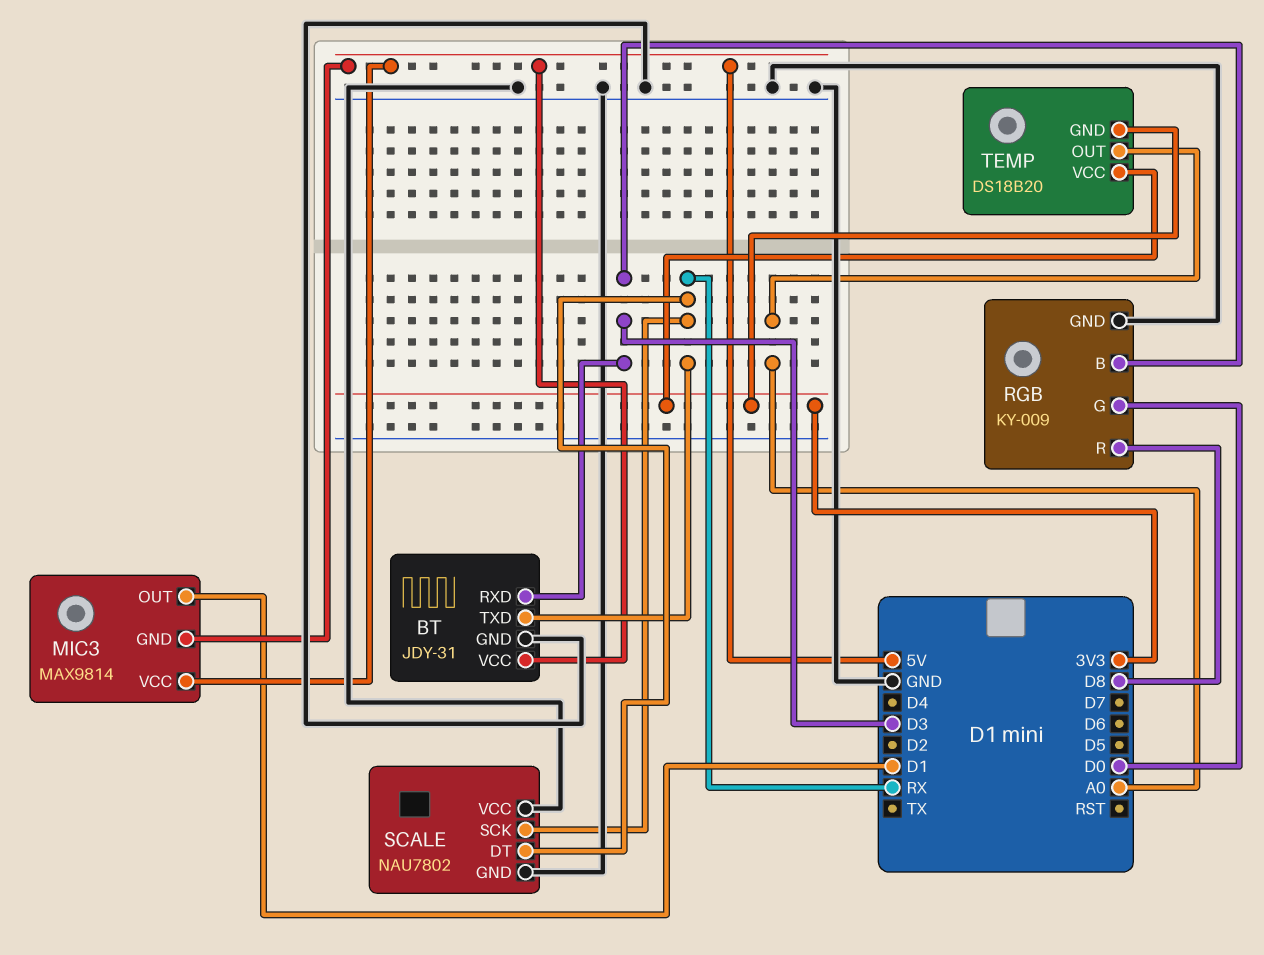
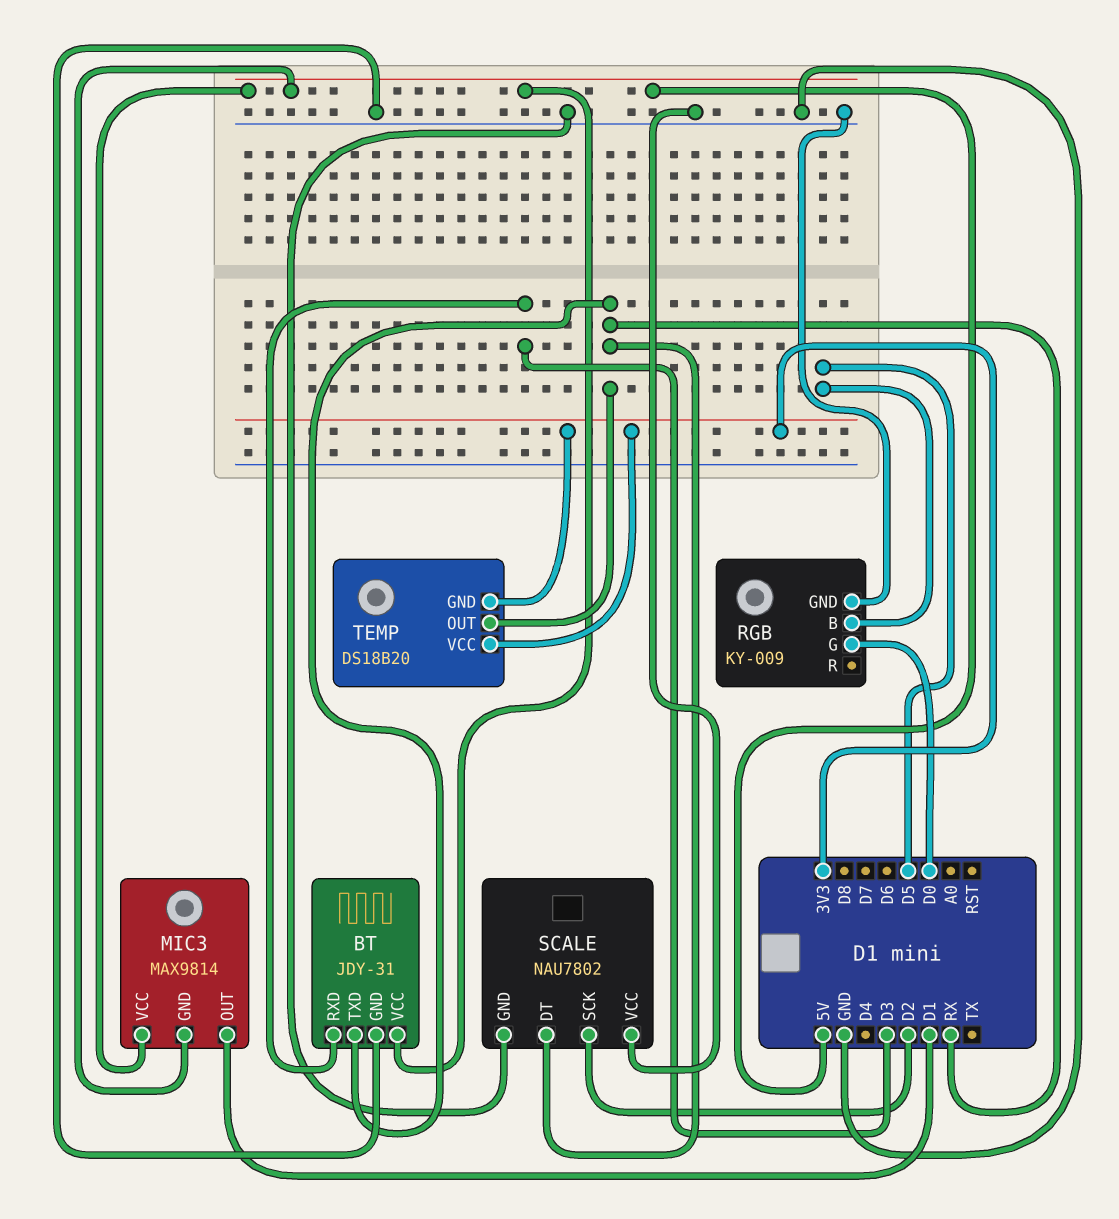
RGB pin B: D3 -> D5
RGB pin R: D8 -> none
SCALE pin SCK: RX -> D2
TEMP pin OUT: A0 -> RX

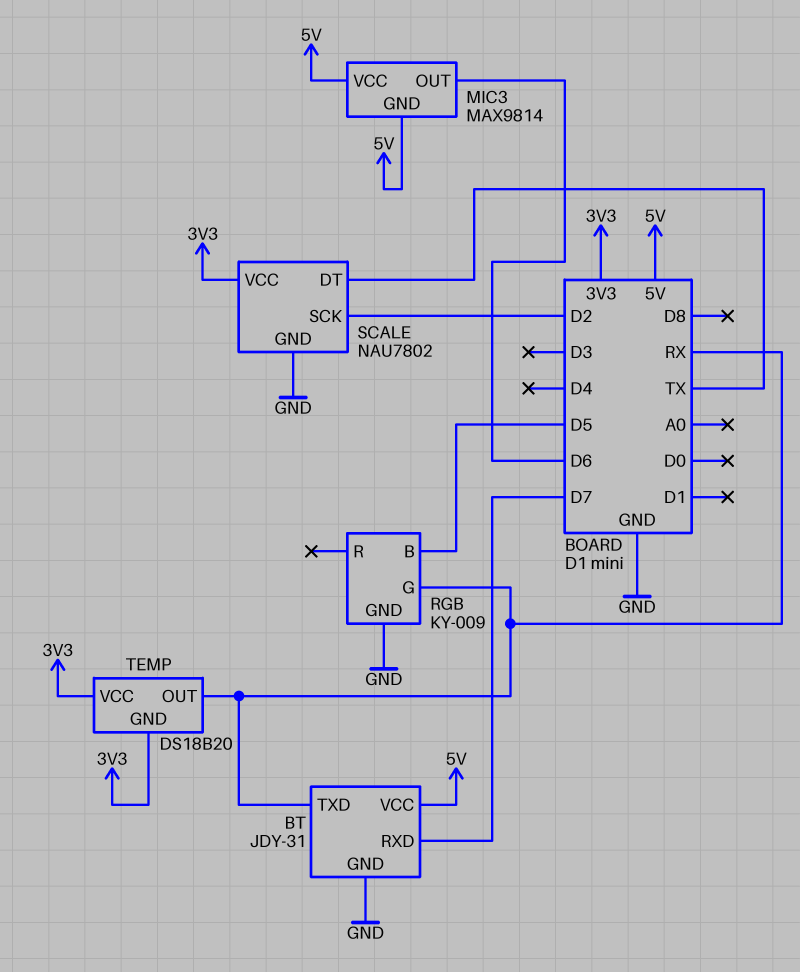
BT pin RXD: D3 -> D7
MIC3 pin OUT: D1 -> D6
RGB pin G: D0 -> RX
SCALE pin DT: RX -> TX
SCALE pin VCC: GND -> 3V3

